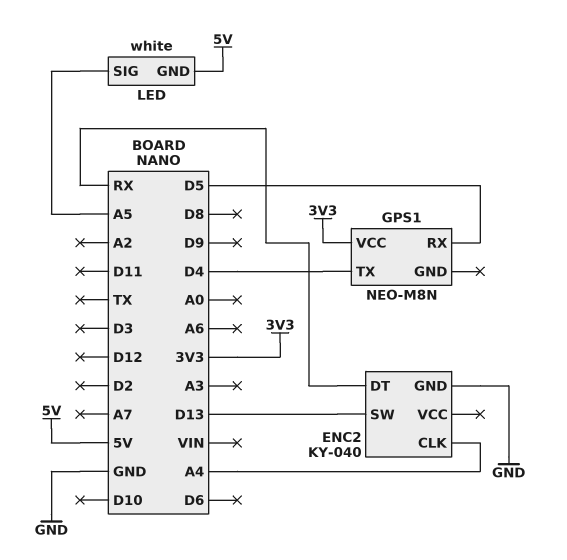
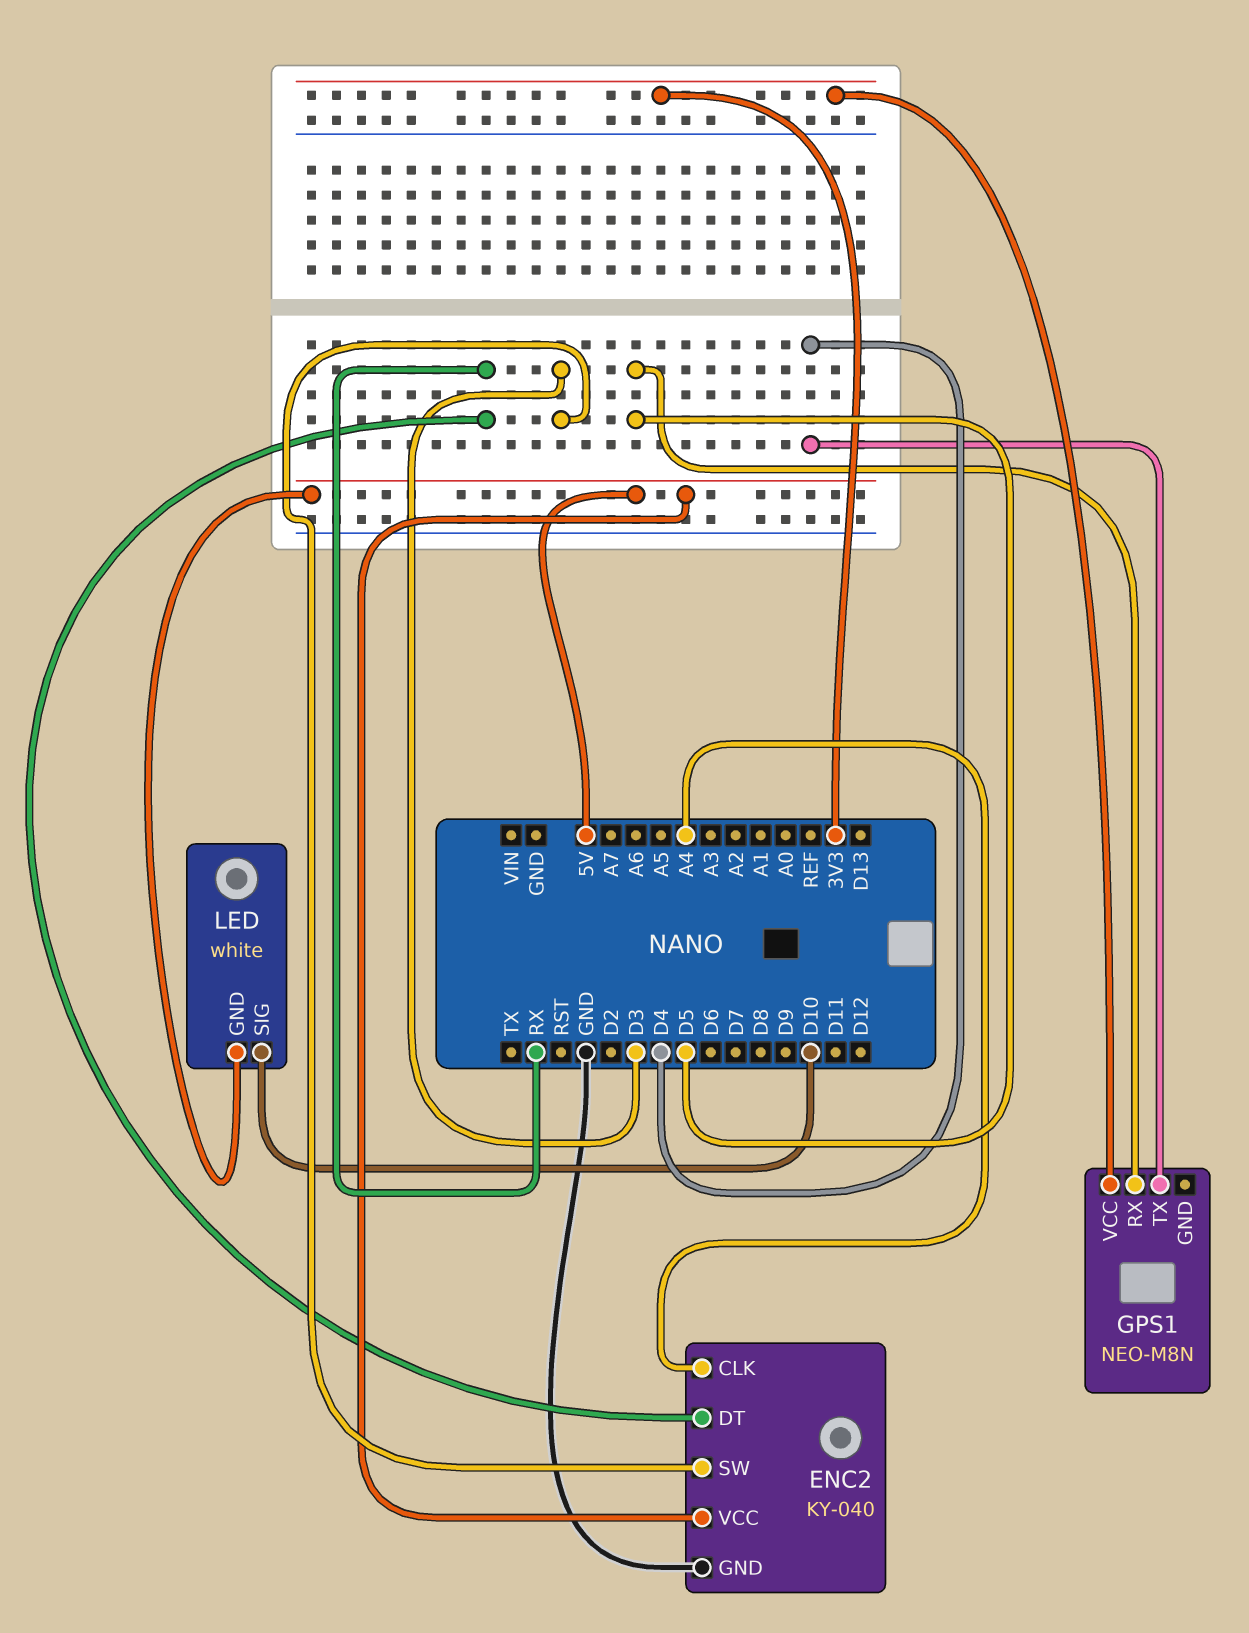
ENC2 pin SW: D13 -> D3
ENC2 pin VCC: none -> 5V
LED pin SIG: A5 -> D10

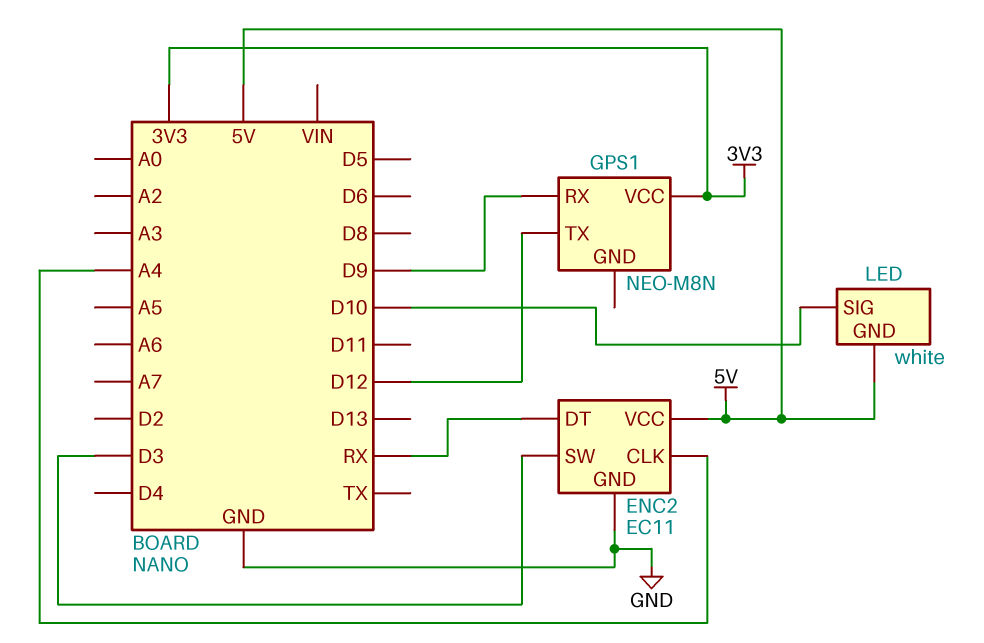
ENC2: KY-040 -> EC11
GPS1 pin RX: D5 -> D9
GPS1 pin TX: D4 -> D12

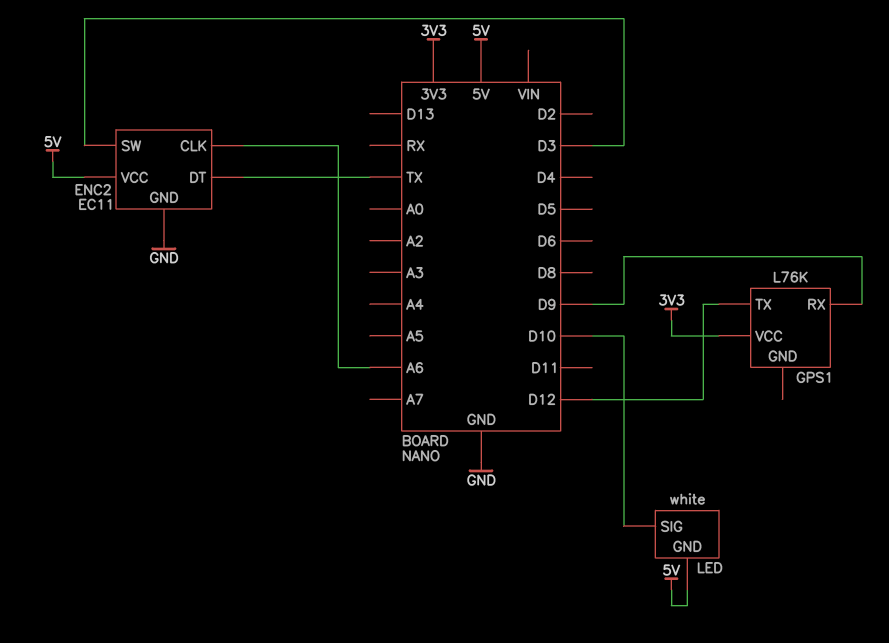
ENC2 pin CLK: A4 -> A6
ENC2 pin DT: RX -> TX
GPS1: NEO-M8N -> L76K

